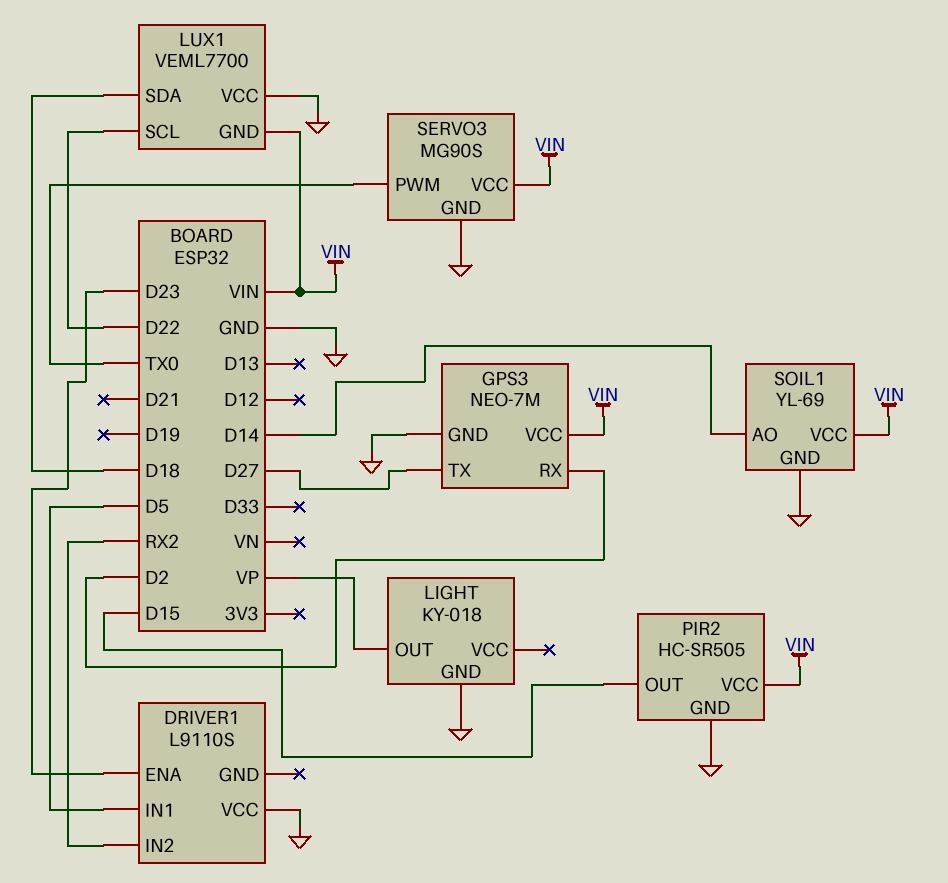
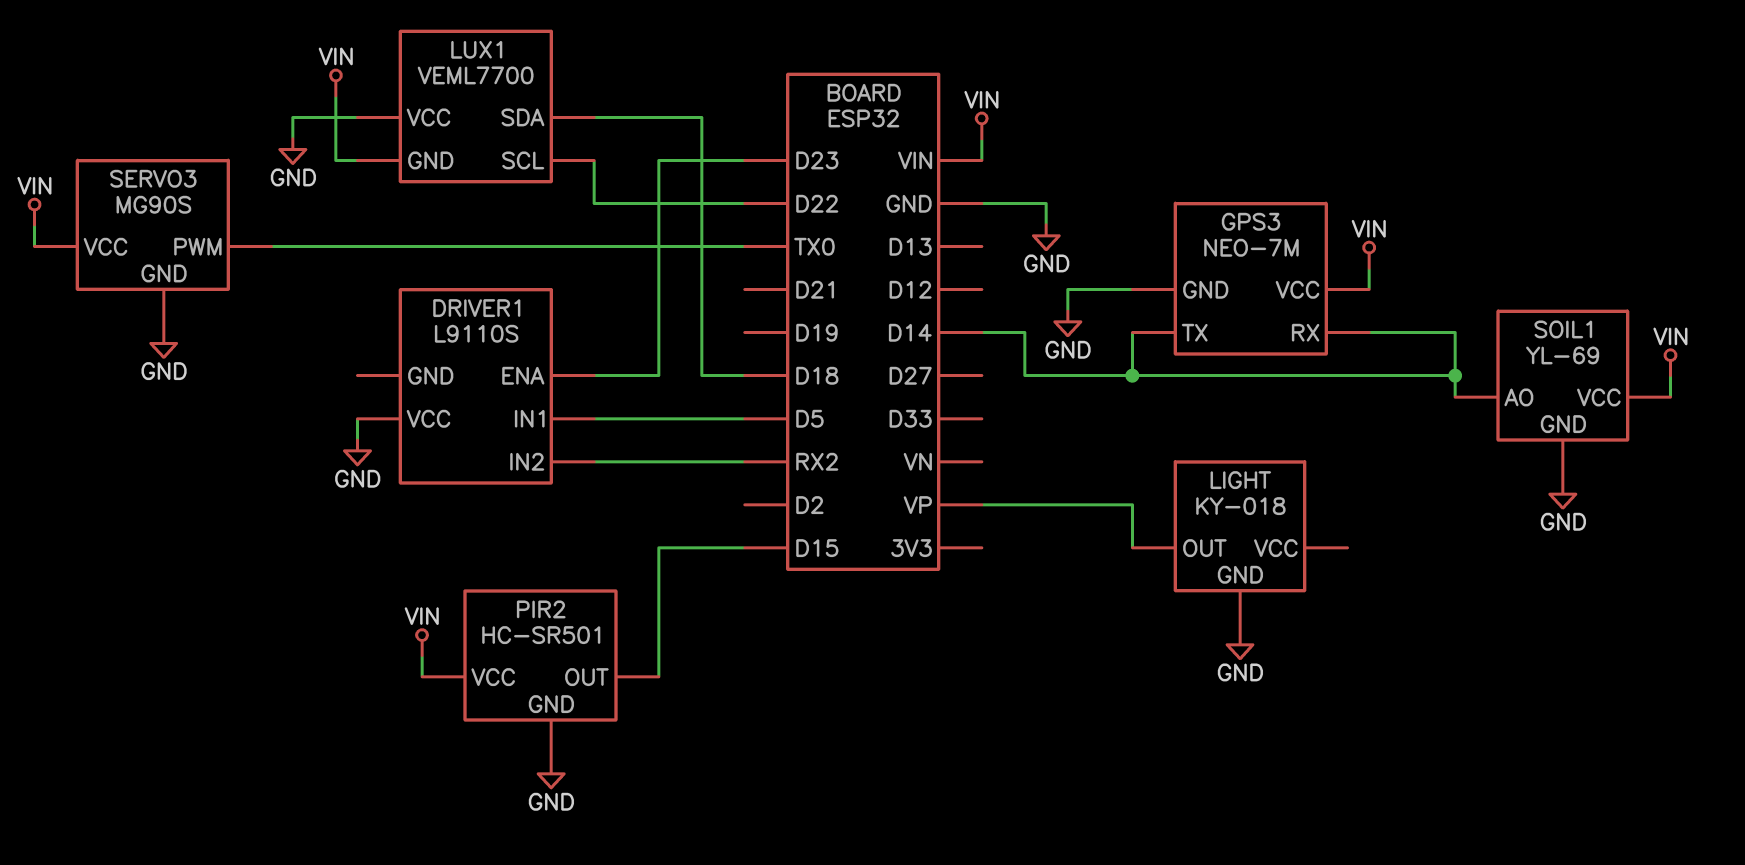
GPS3 pin RX: D2 -> D14
GPS3 pin TX: D27 -> D14
PIR2: HC-SR505 -> HC-SR501

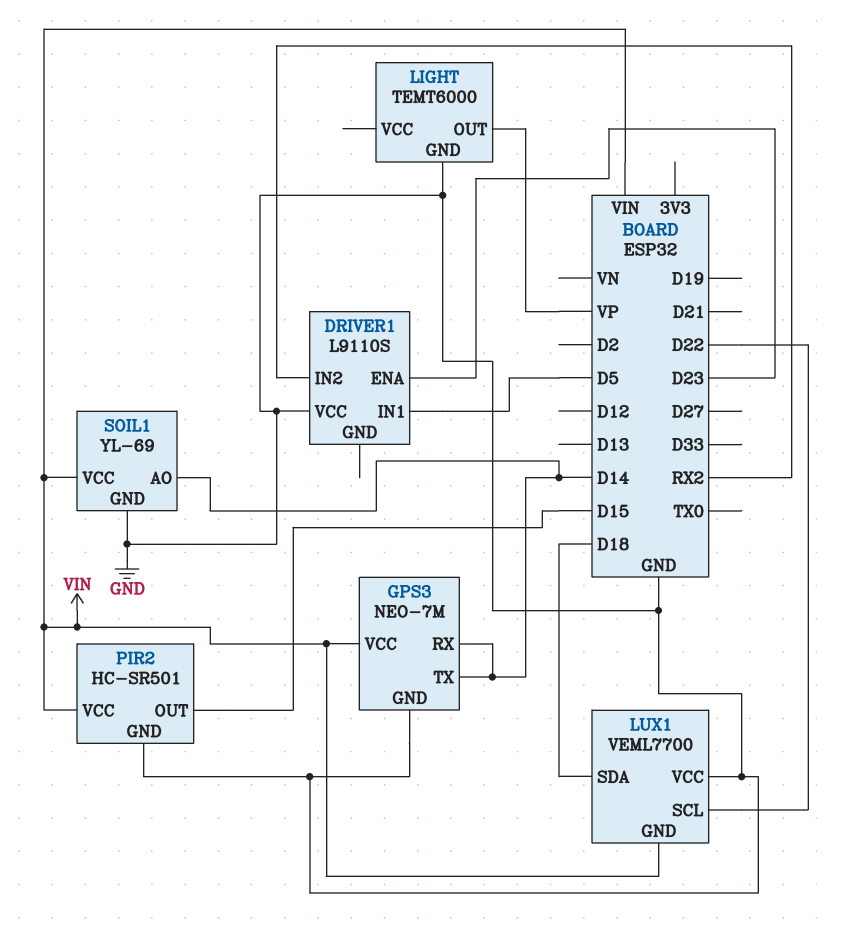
LIGHT: KY-018 -> TEMT6000
SERVO3: MG90S -> none
SERVO3 pin GND: GND -> none
SERVO3 pin PWM: TX0 -> none
SERVO3 pin VCC: VIN -> none

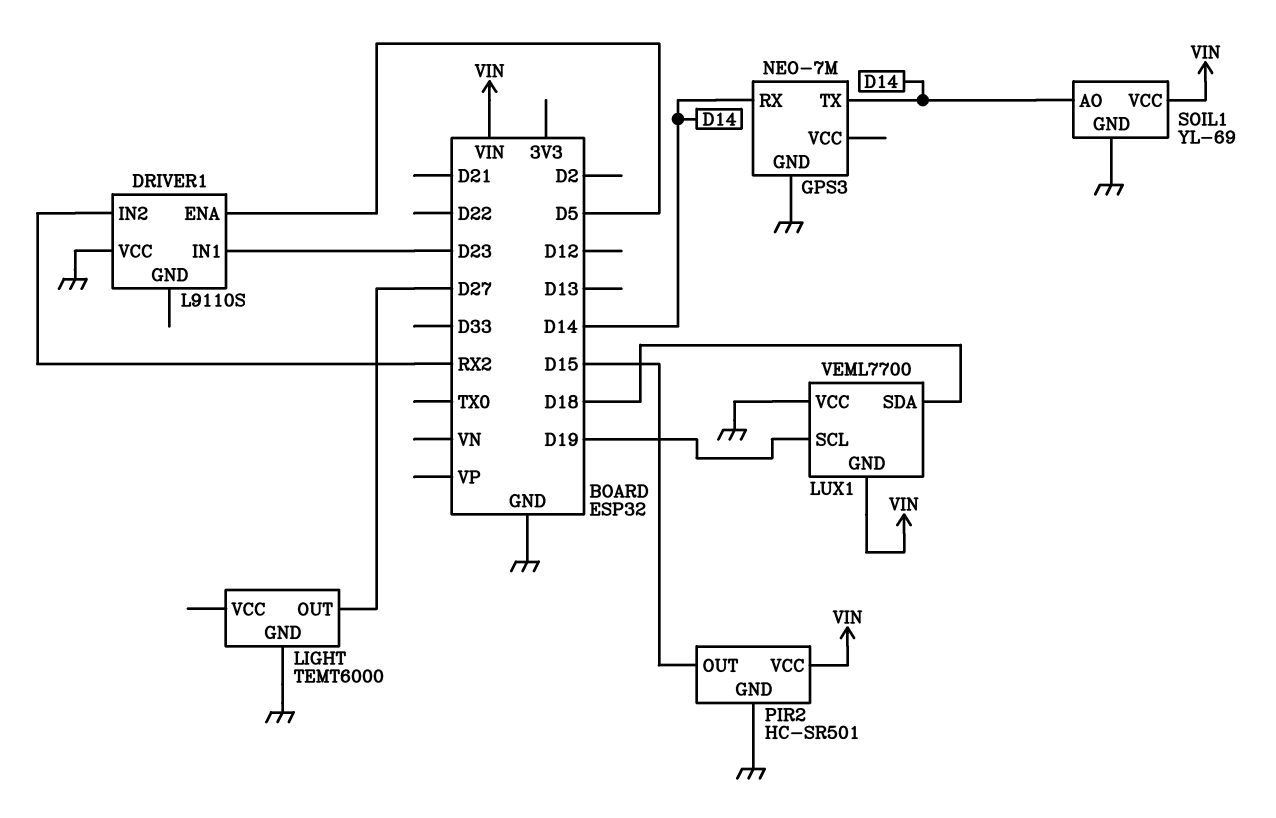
DRIVER1 pin ENA: D23 -> D5
DRIVER1 pin IN1: D5 -> D23
GPS3 pin VCC: VIN -> none
LIGHT pin OUT: VP -> D27
LUX1 pin SCL: D22 -> D19

